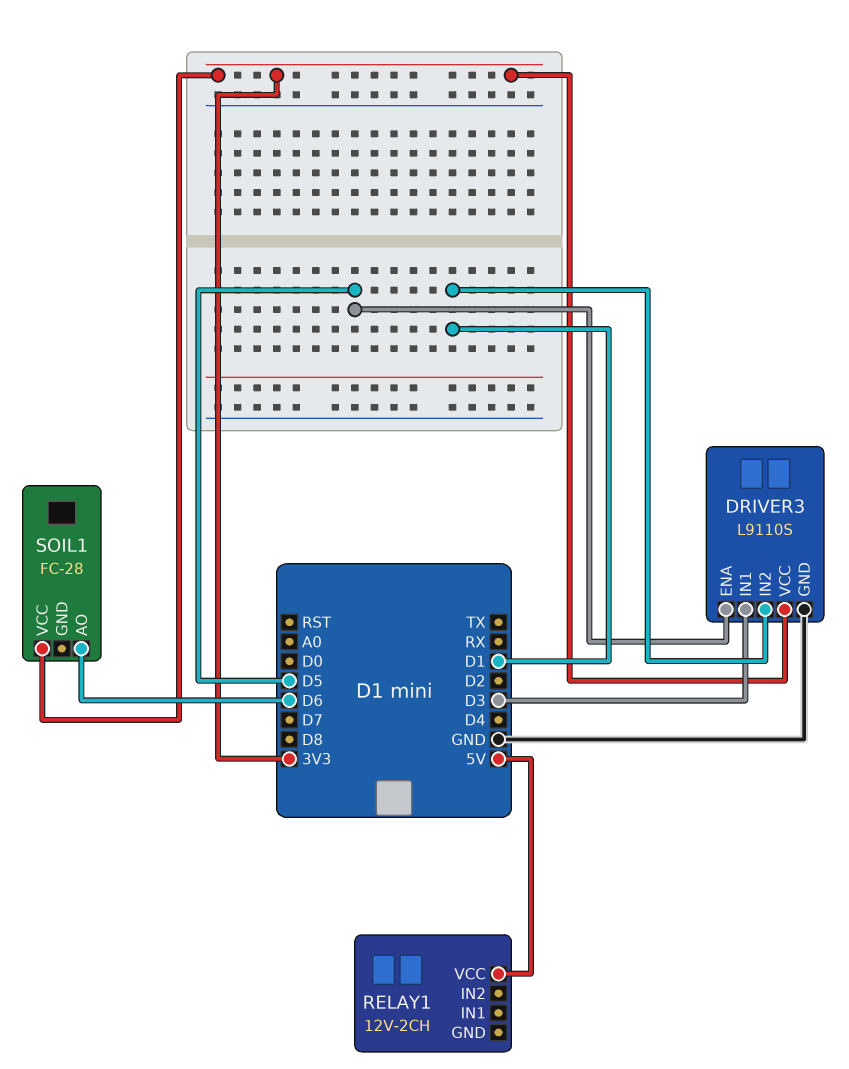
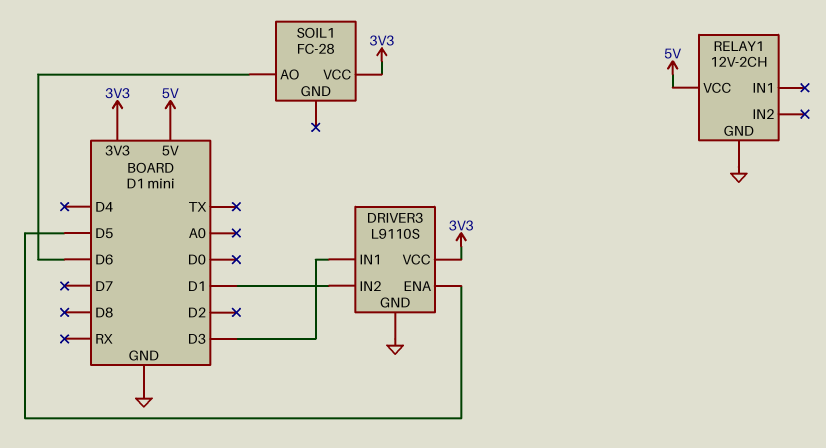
RELAY1 pin GND: none -> GND

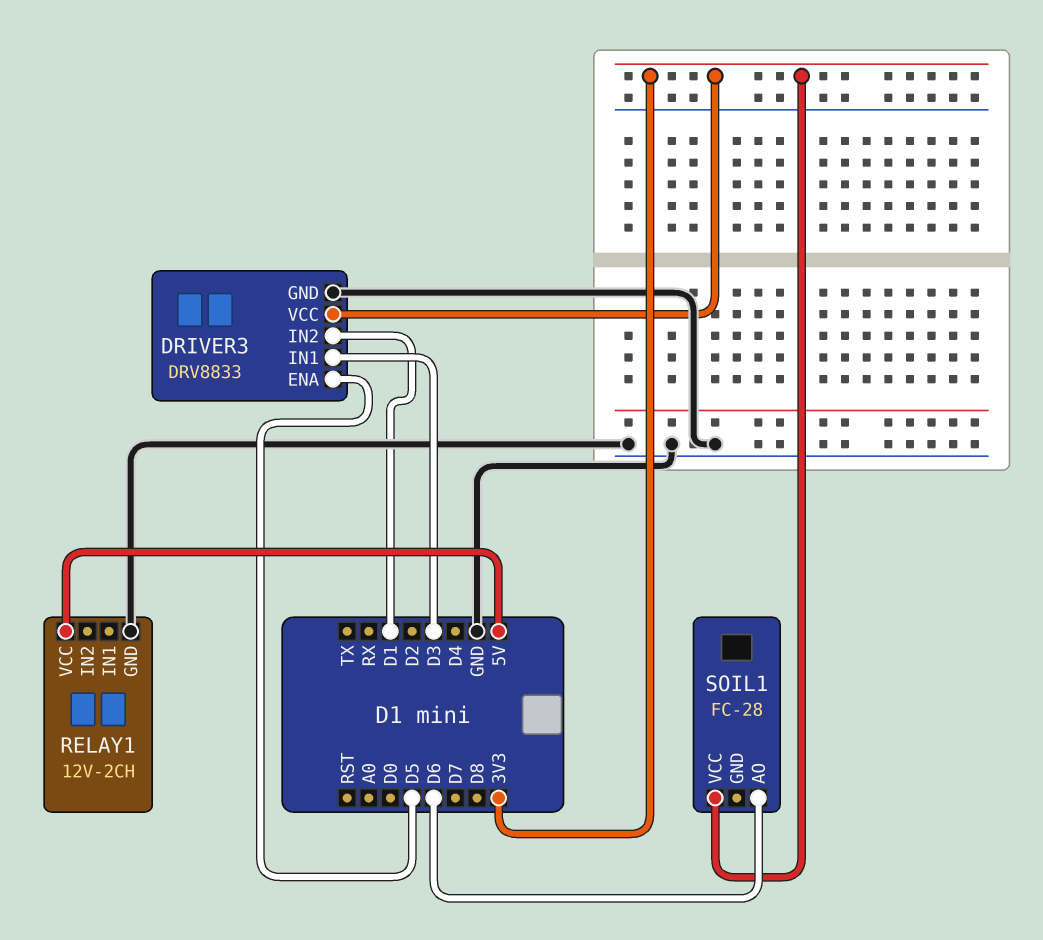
DRIVER3: L9110S -> DRV8833

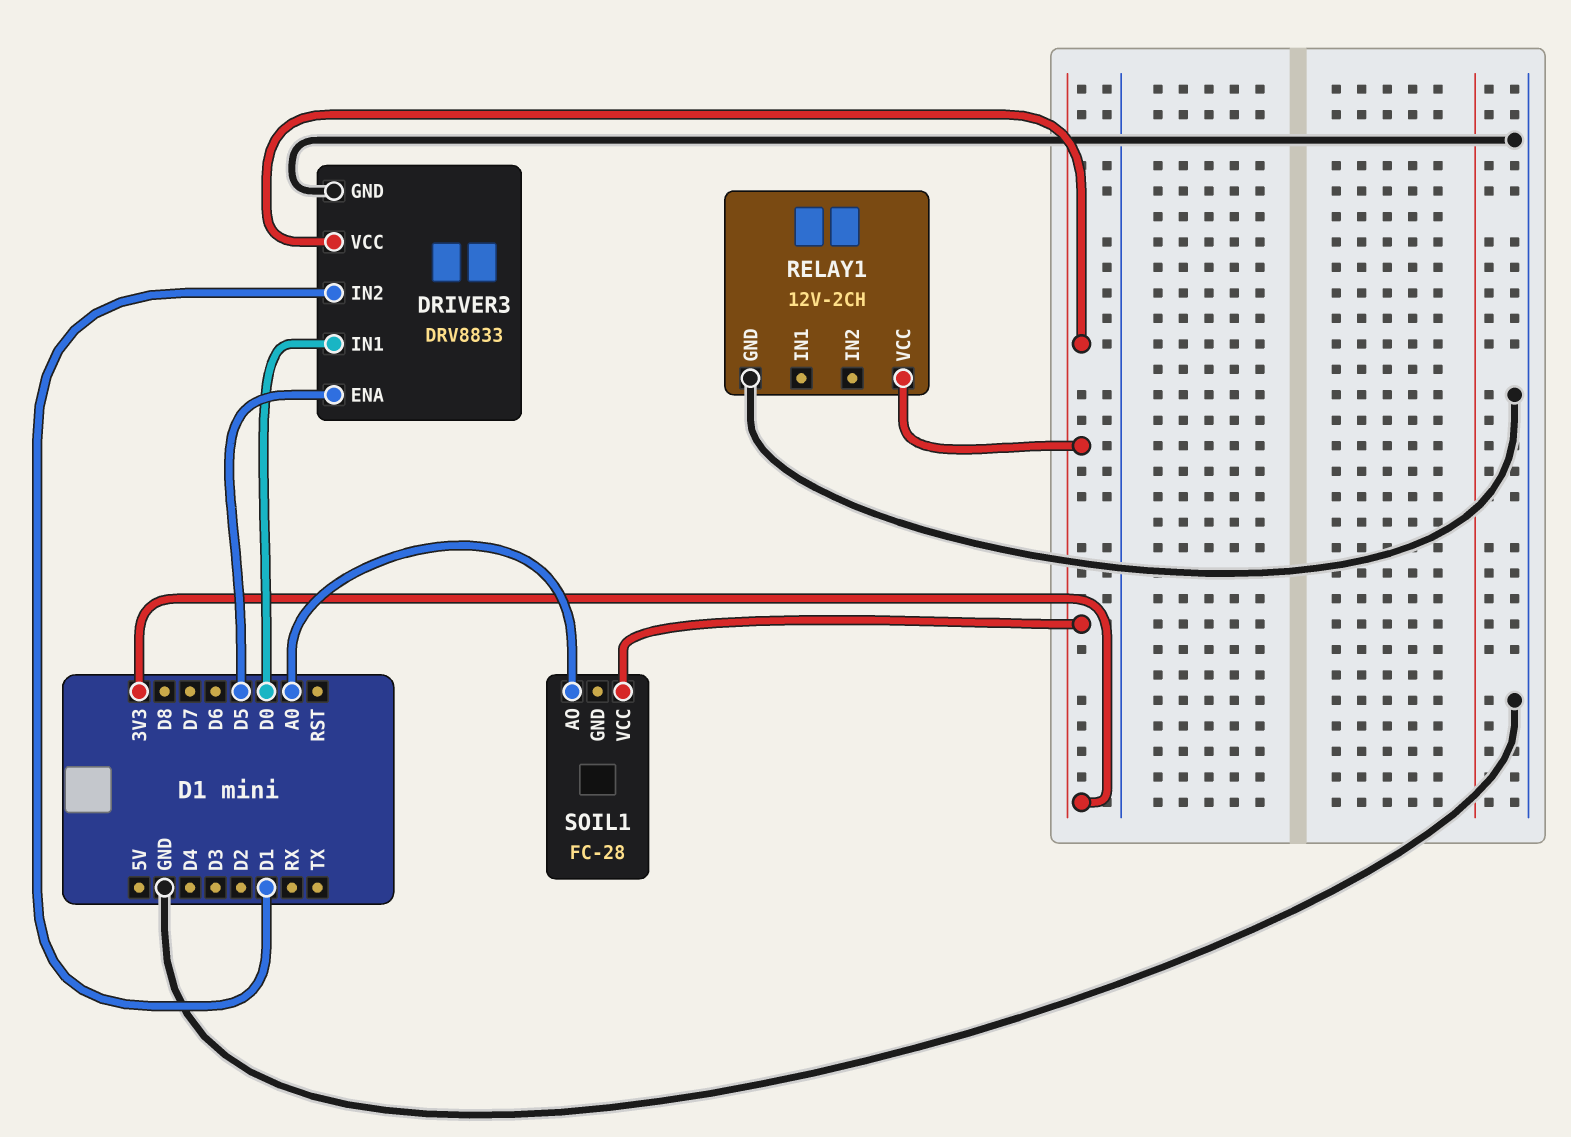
DRIVER3 pin IN1: D3 -> D0
RELAY1 pin VCC: 5V -> 3V3
SOIL1 pin AO: D6 -> A0

